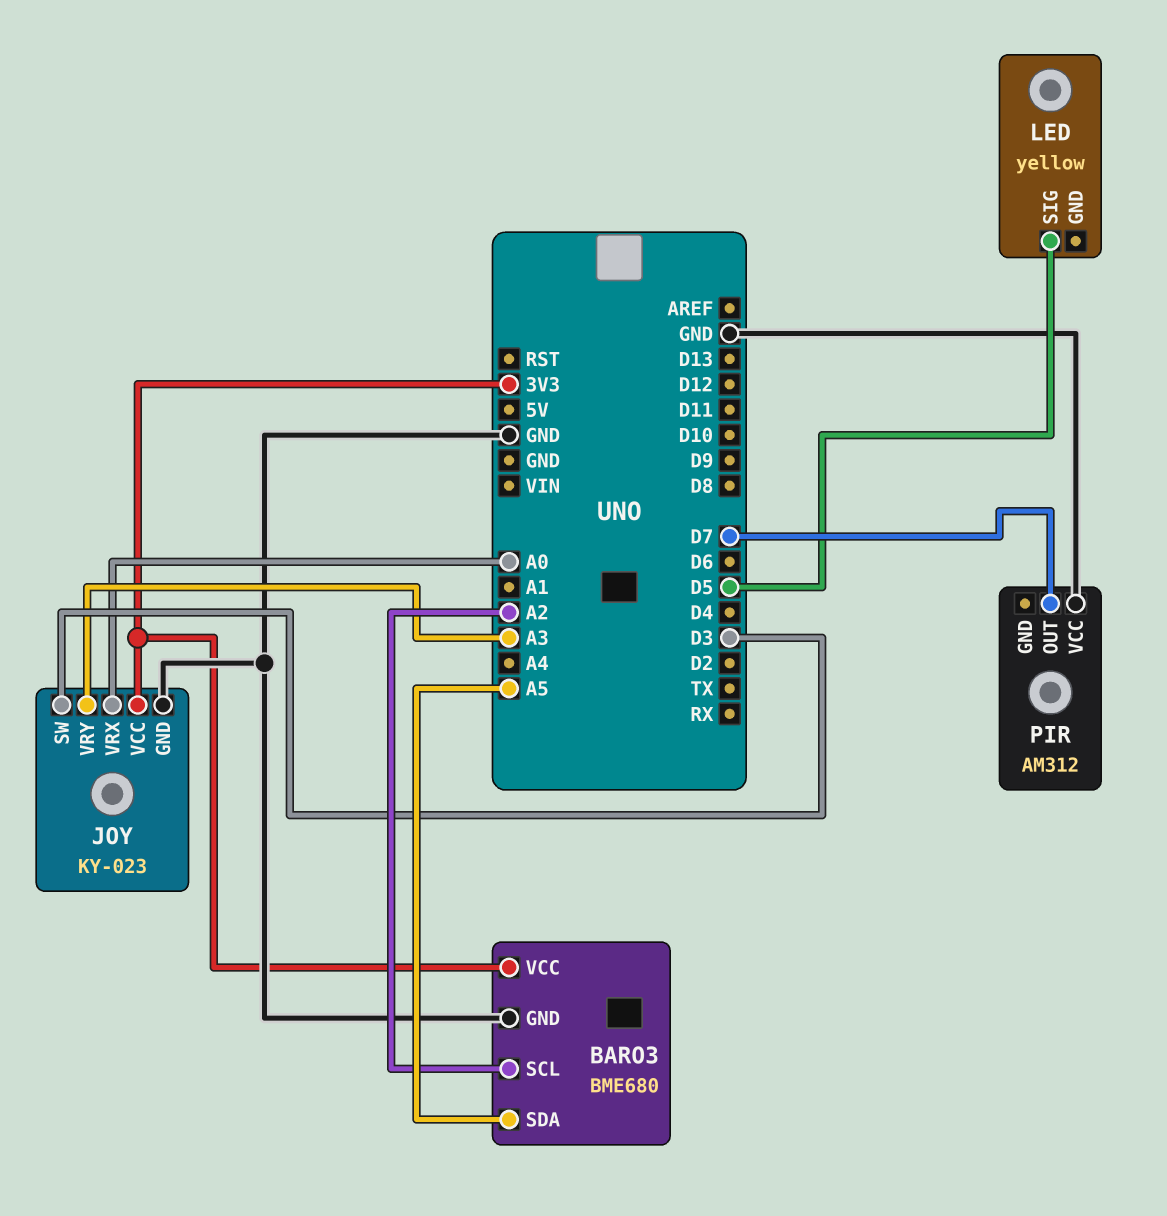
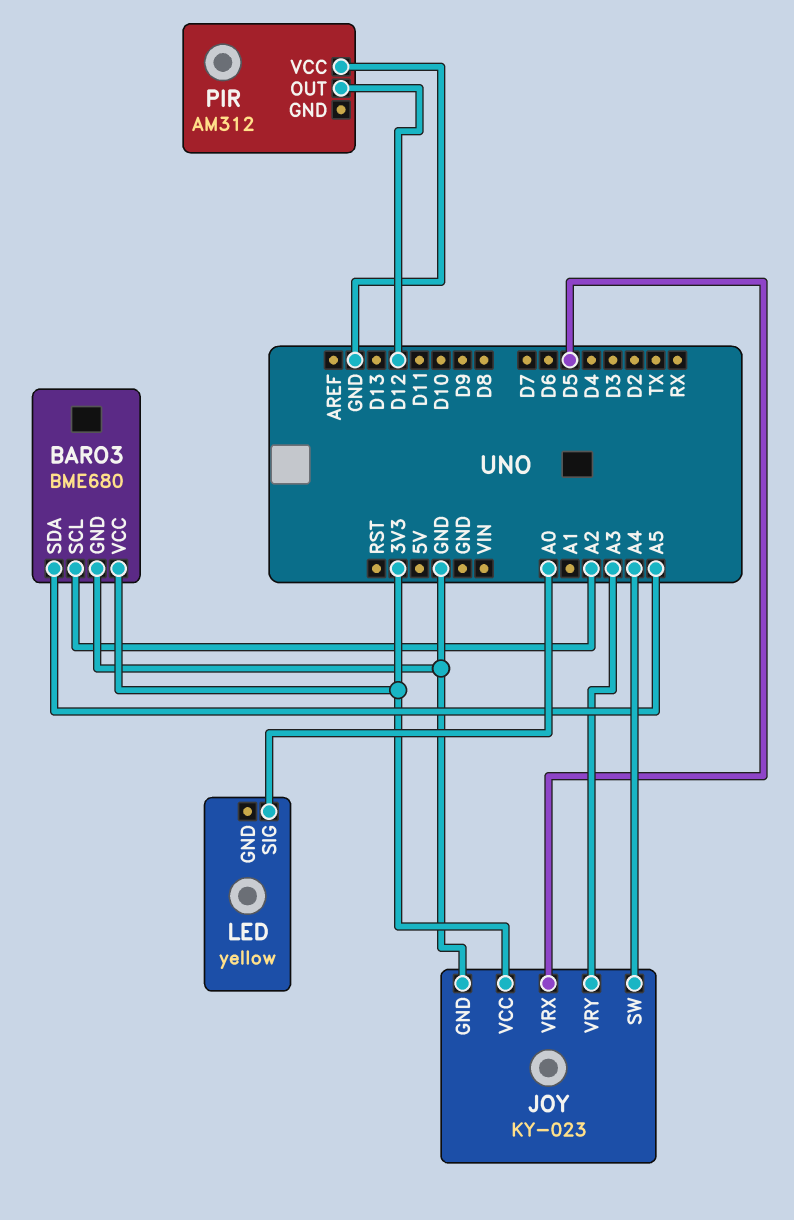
JOY pin SW: D3 -> A4
JOY pin VRX: A0 -> D5
LED pin SIG: D5 -> A0
PIR pin OUT: D7 -> D12

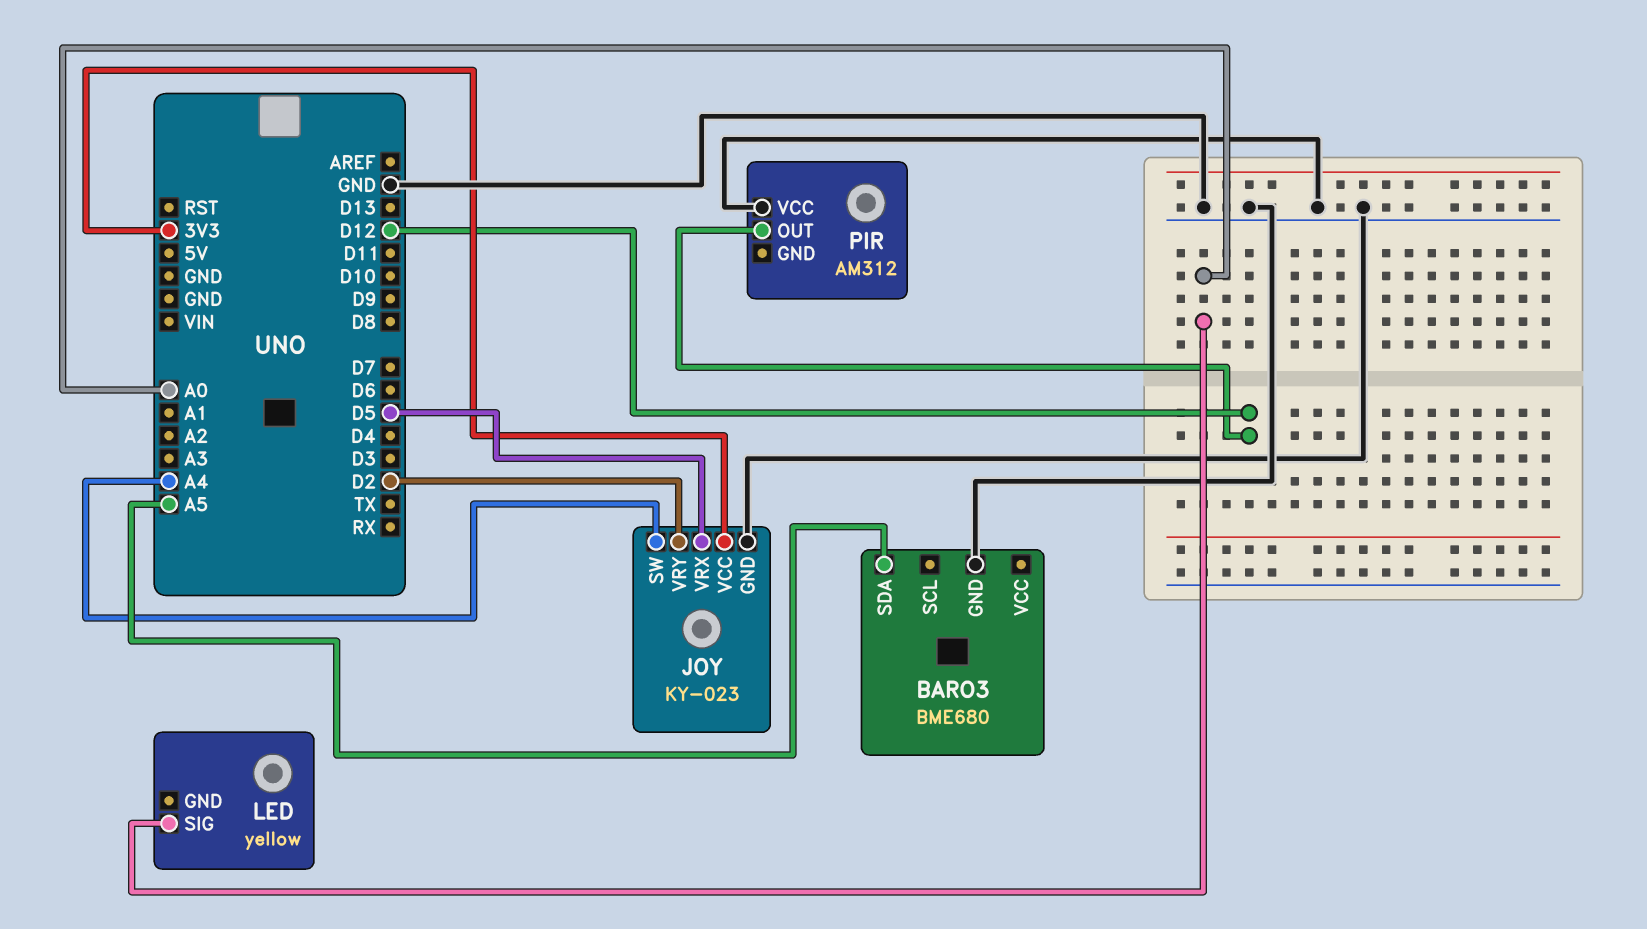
BARO3 pin SCL: A2 -> none
BARO3 pin VCC: 3V3 -> none
JOY pin VRY: A3 -> D2

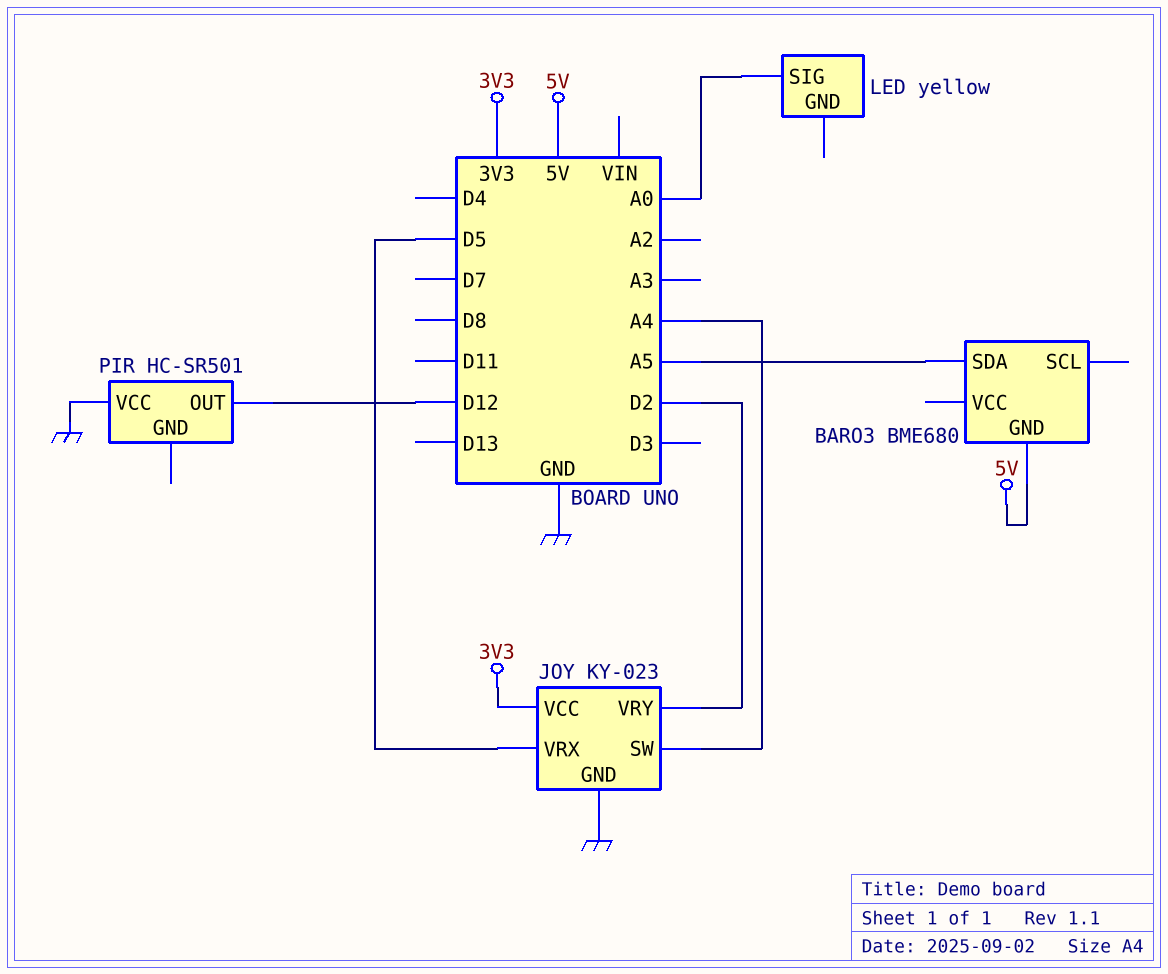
BARO3 pin GND: GND -> 5V
PIR: AM312 -> HC-SR501

